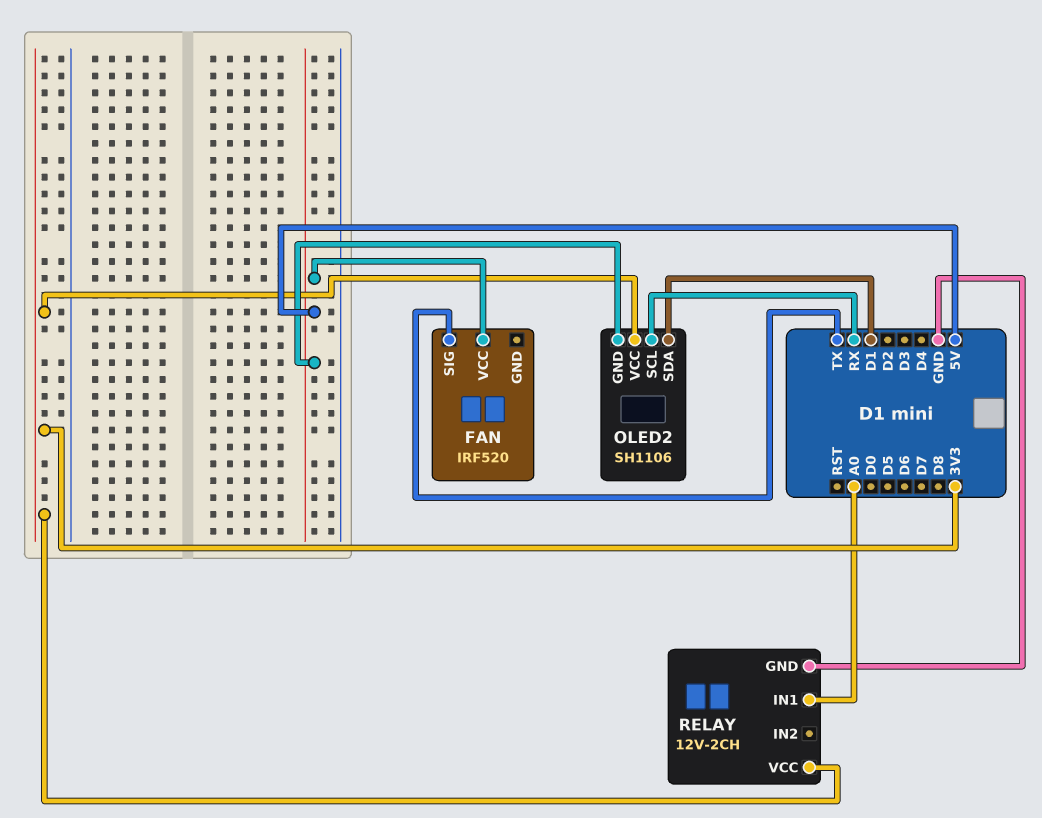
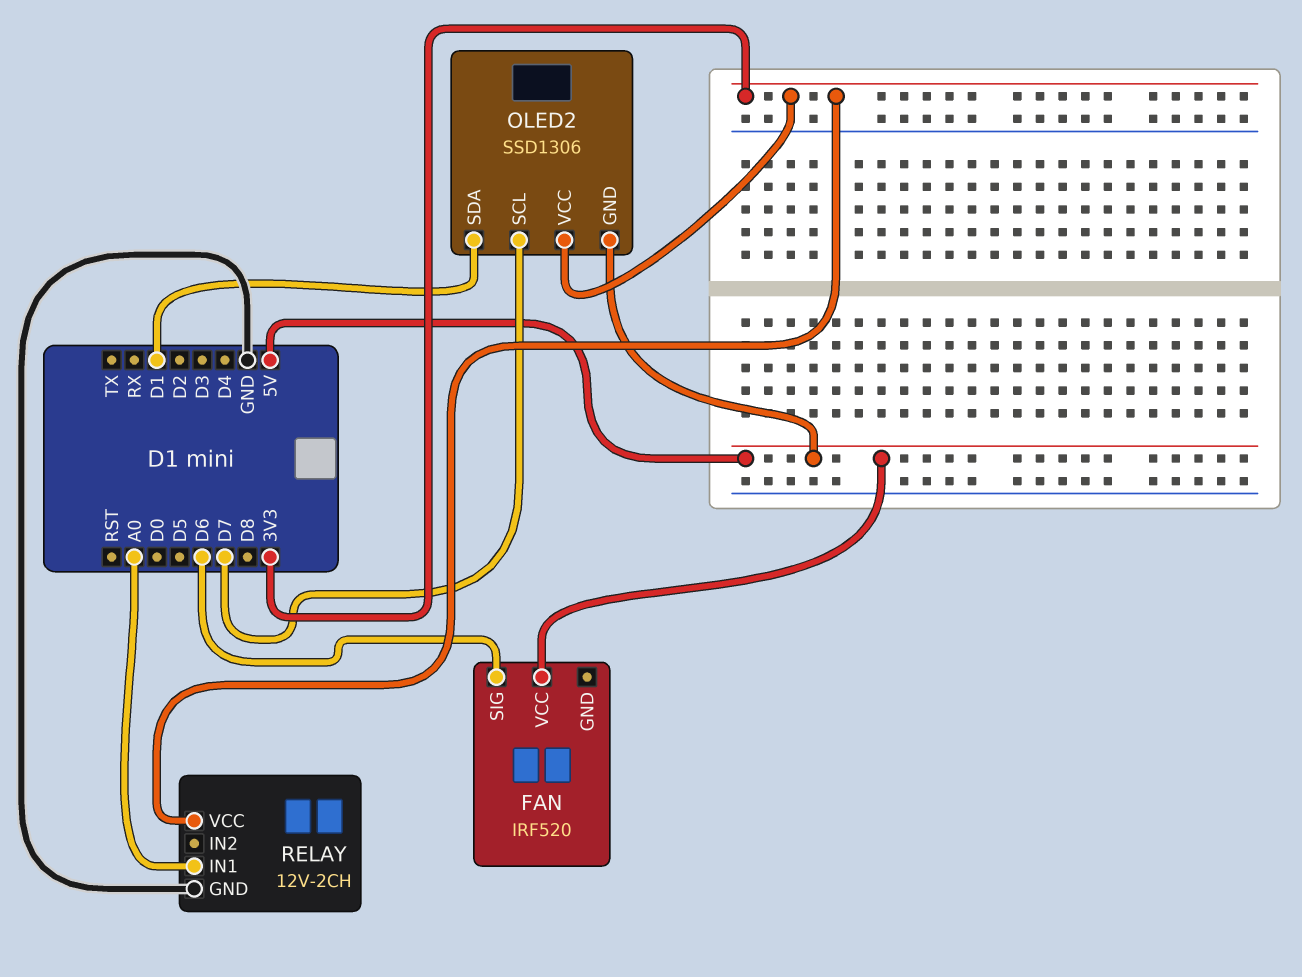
FAN pin SIG: TX -> D6
OLED2: SH1106 -> SSD1306
OLED2 pin SCL: RX -> D7

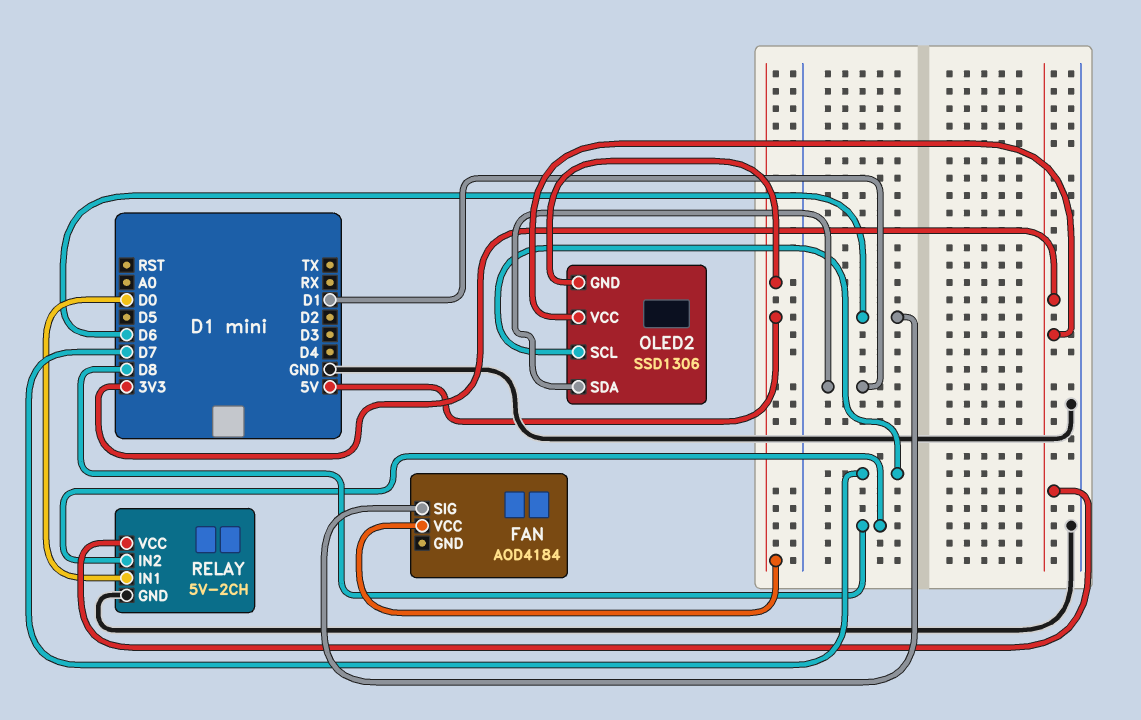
FAN: IRF520 -> AOD4184
RELAY: 12V-2CH -> 5V-2CH
RELAY pin IN1: A0 -> D0
RELAY pin IN2: none -> D8

